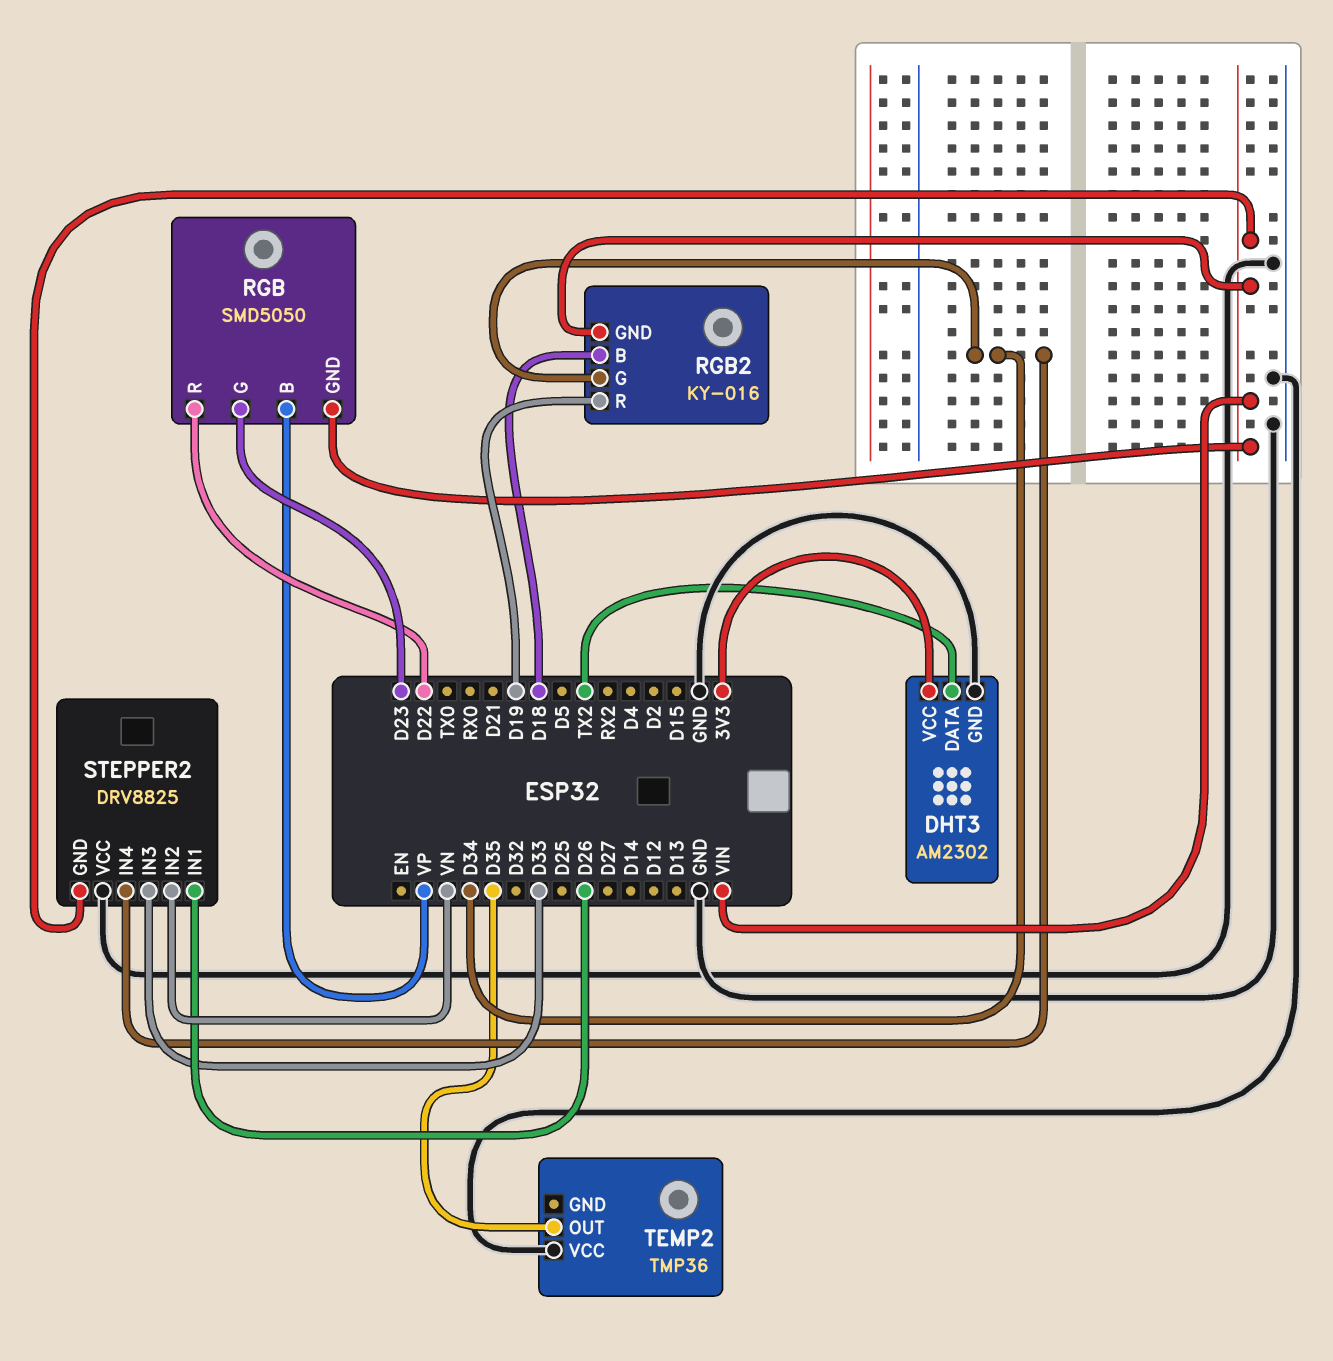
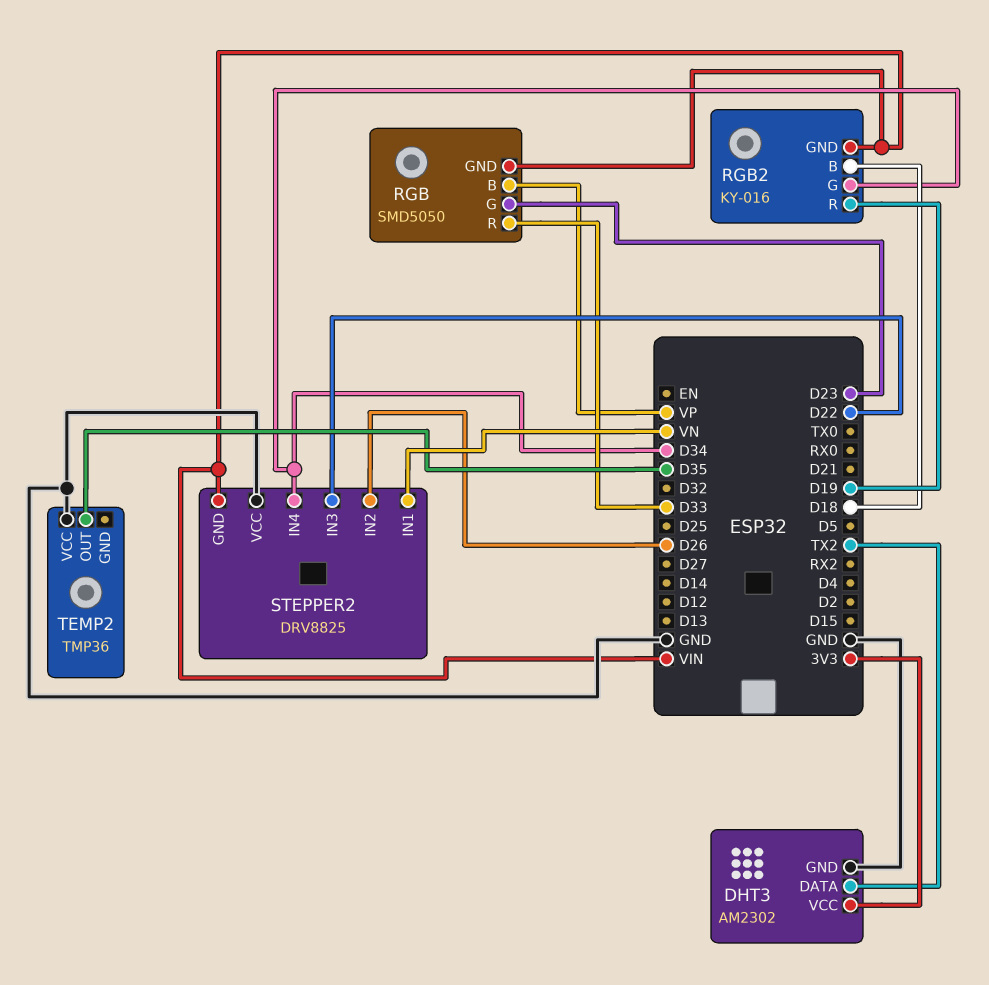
RGB pin R: D22 -> D33
STEPPER2 pin IN1: D26 -> VN
STEPPER2 pin IN2: VN -> D26
STEPPER2 pin IN3: D33 -> D22

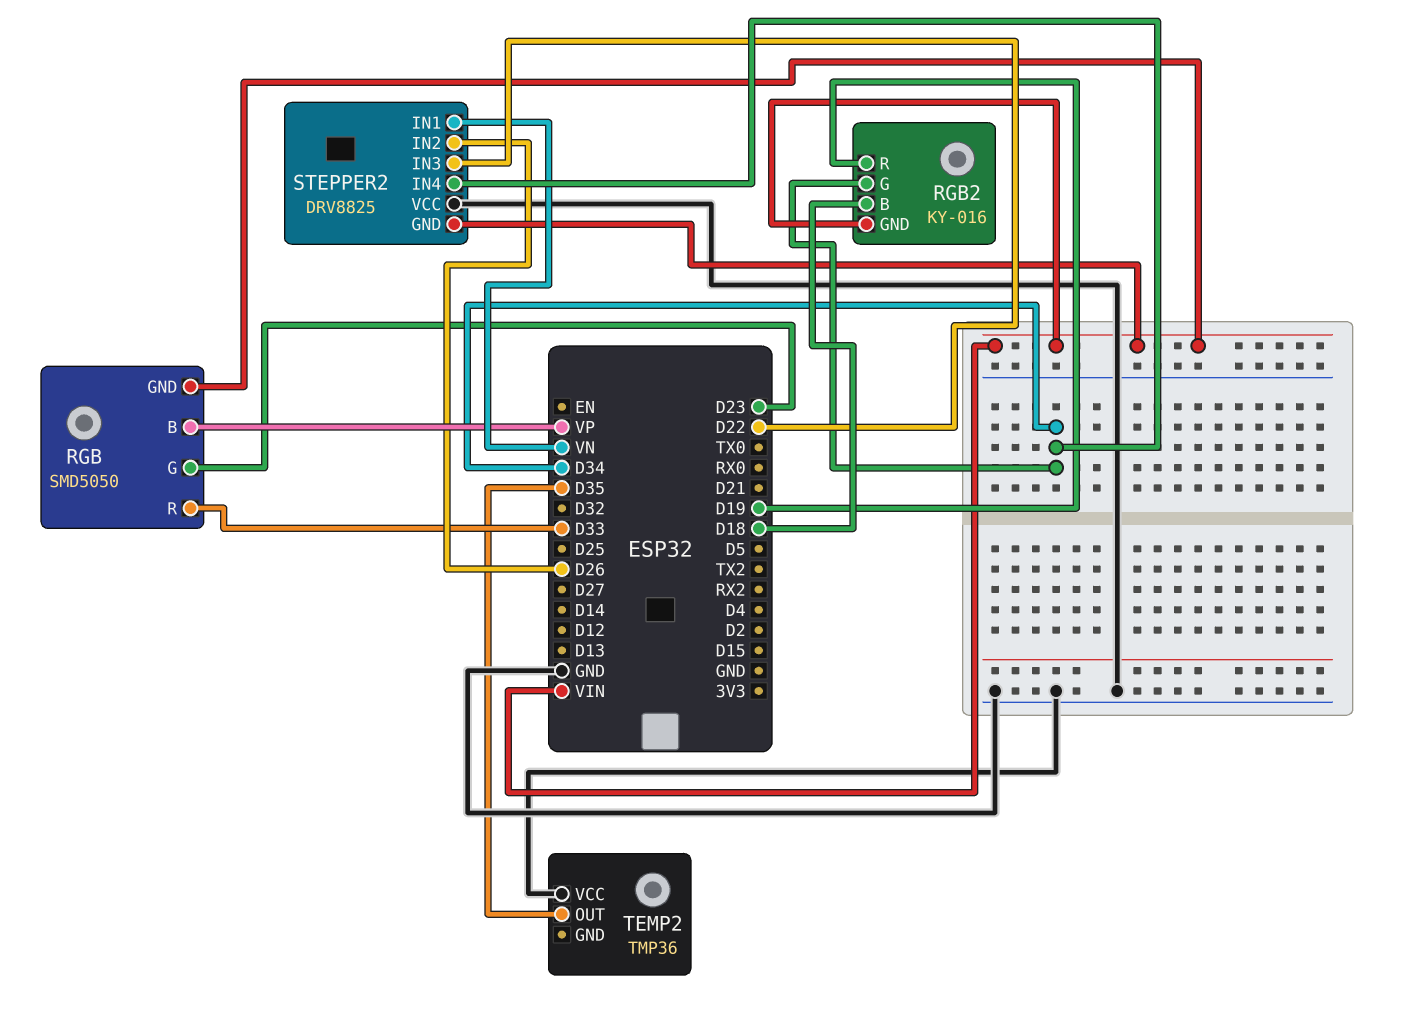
DHT3: AM2302 -> none
DHT3 pin DATA: TX2 -> none
DHT3 pin GND: GND -> none
DHT3 pin VCC: 3V3 -> none

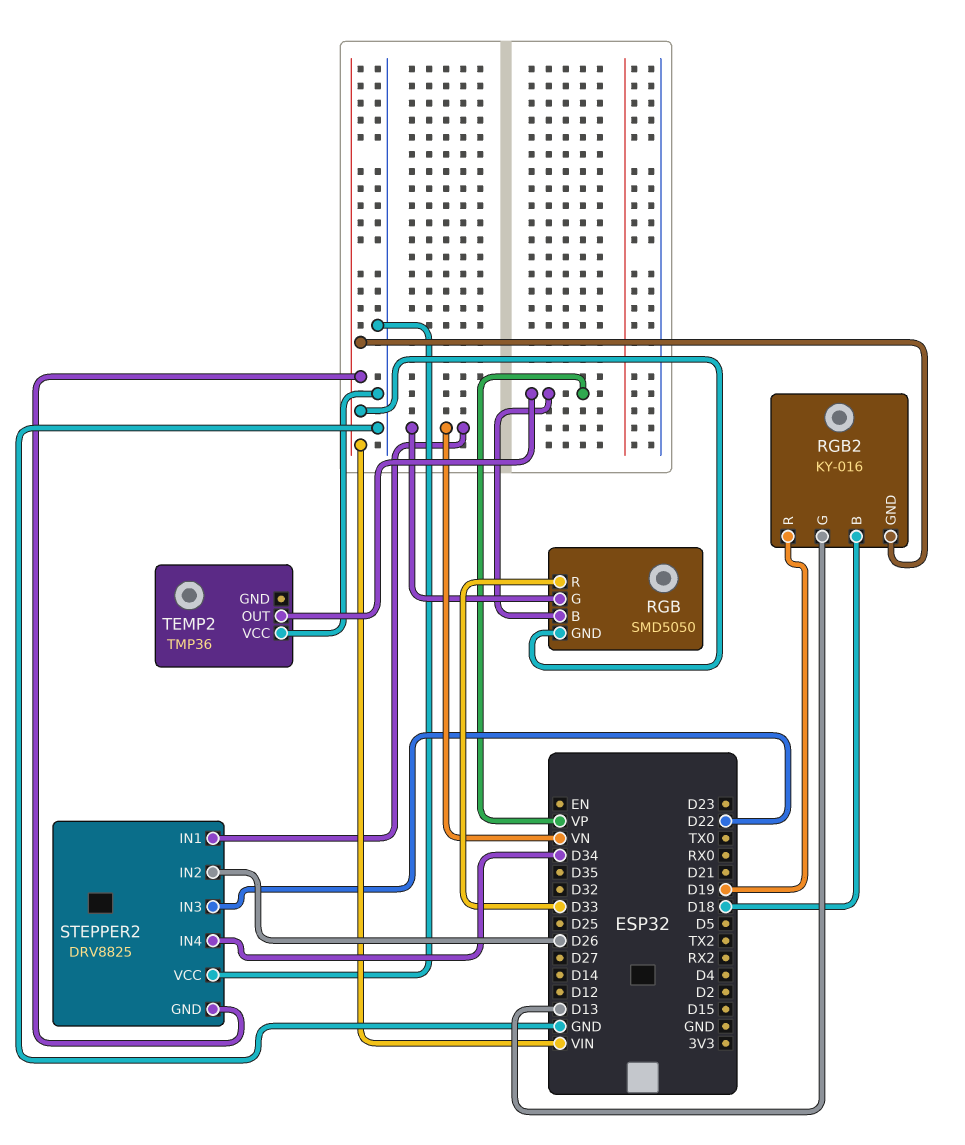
RGB pin G: D23 -> VN
RGB2 pin G: D34 -> D13
TEMP2 pin OUT: D35 -> VP

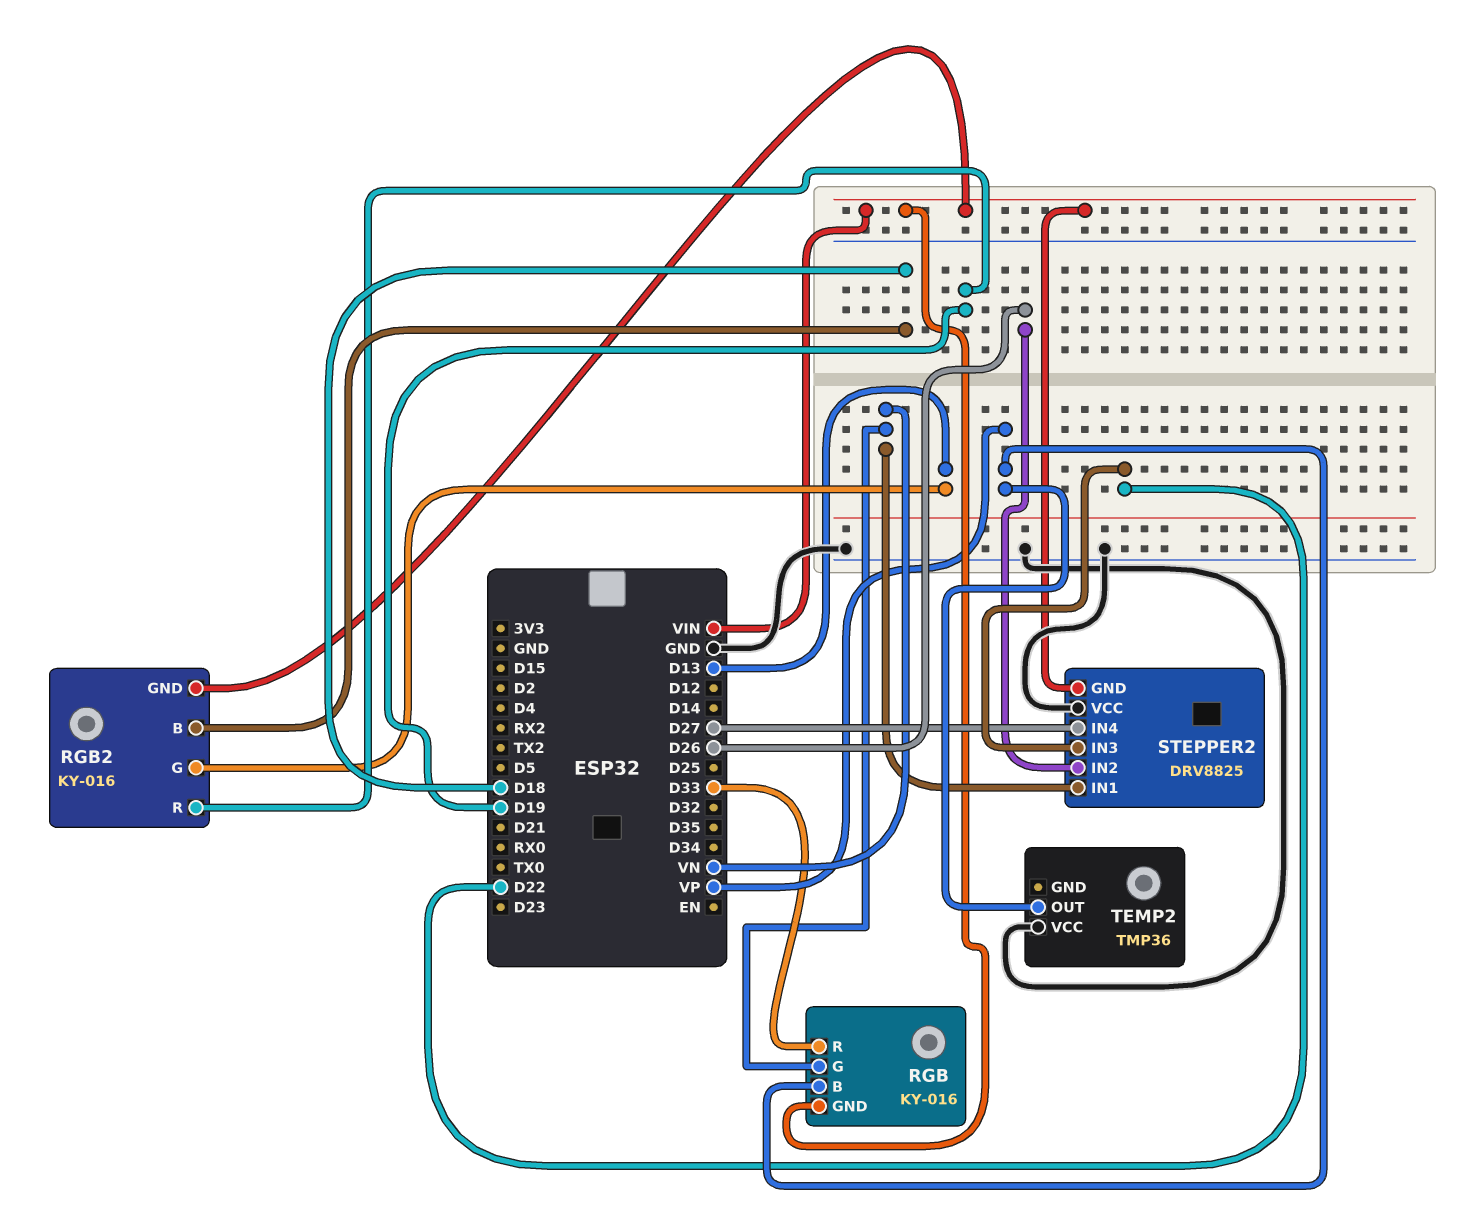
RGB: SMD5050 -> KY-016
STEPPER2 pin IN4: D34 -> D27

